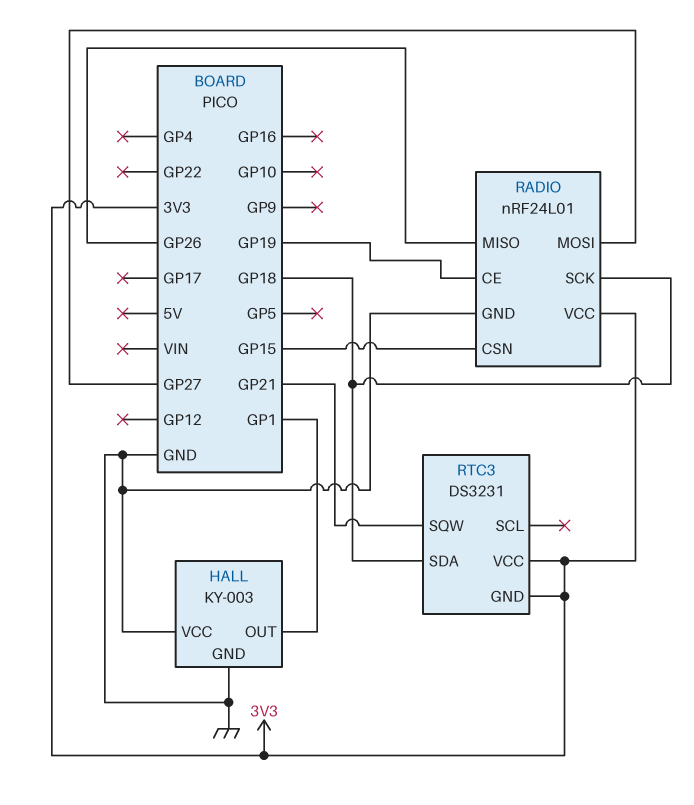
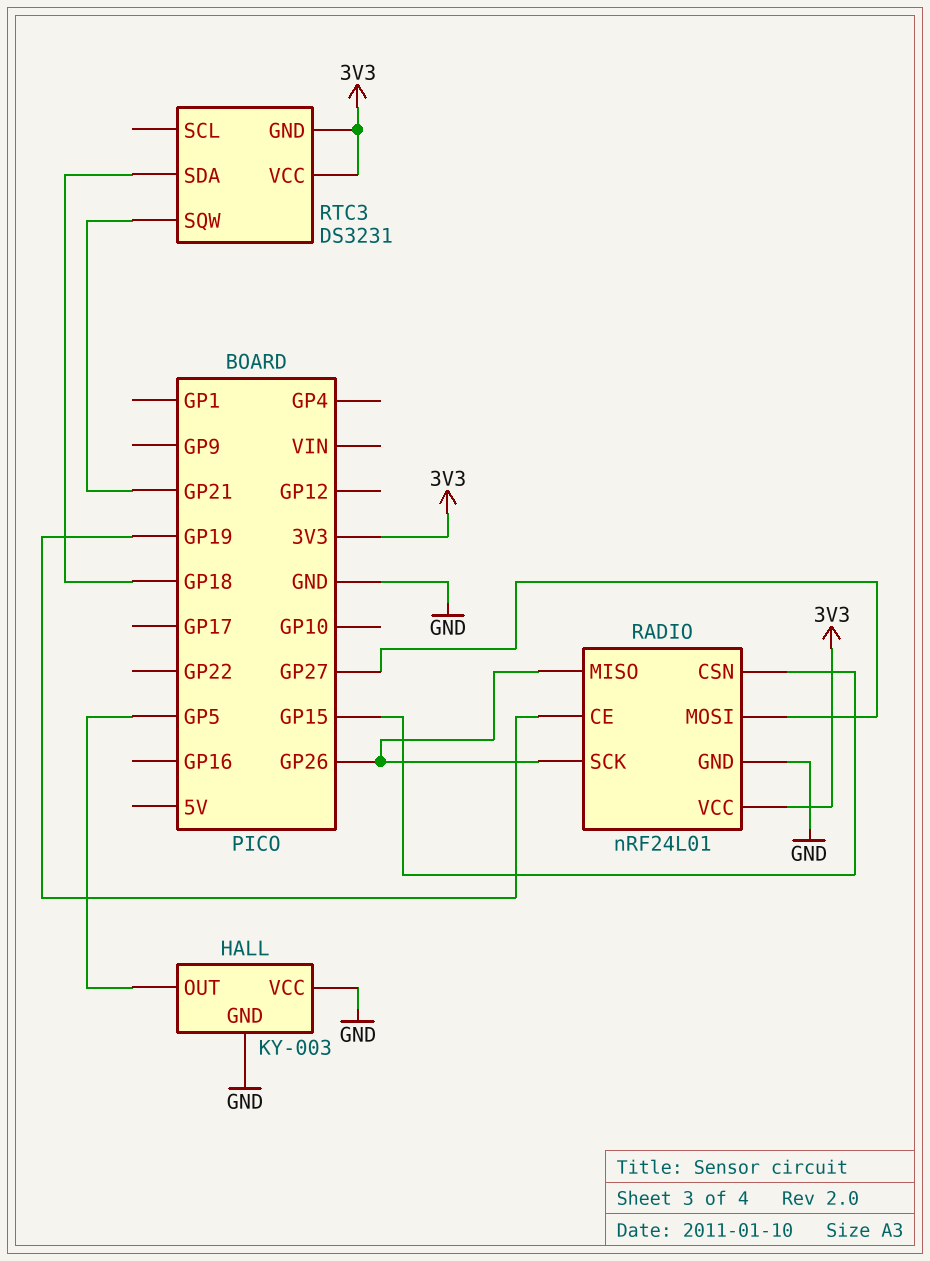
HALL pin OUT: GP1 -> GP5
RADIO pin SCK: GP18 -> GP26

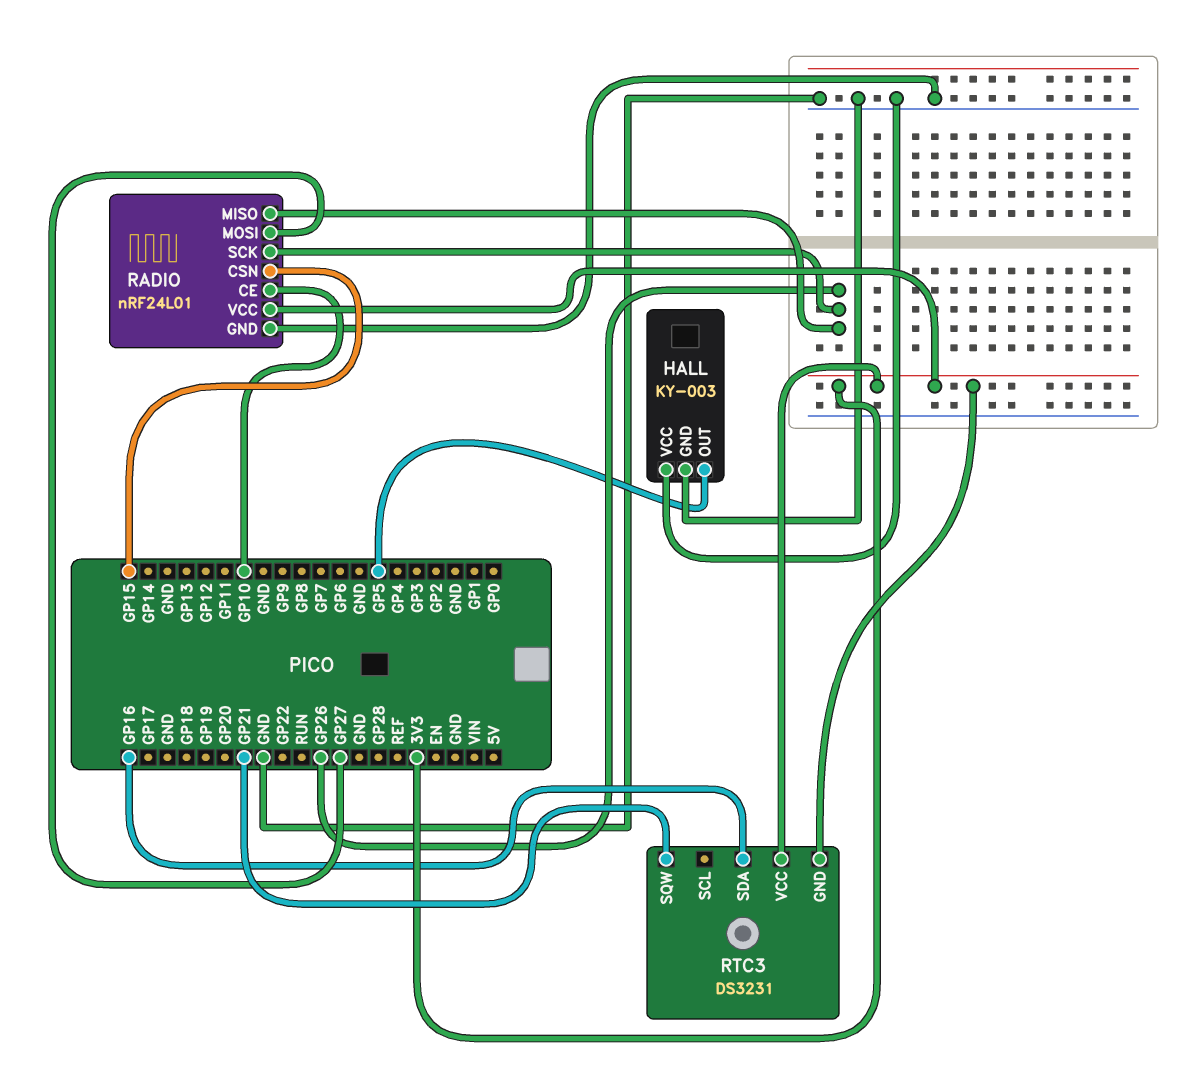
RADIO pin CE: GP19 -> GP10
RTC3 pin SDA: GP18 -> GP16

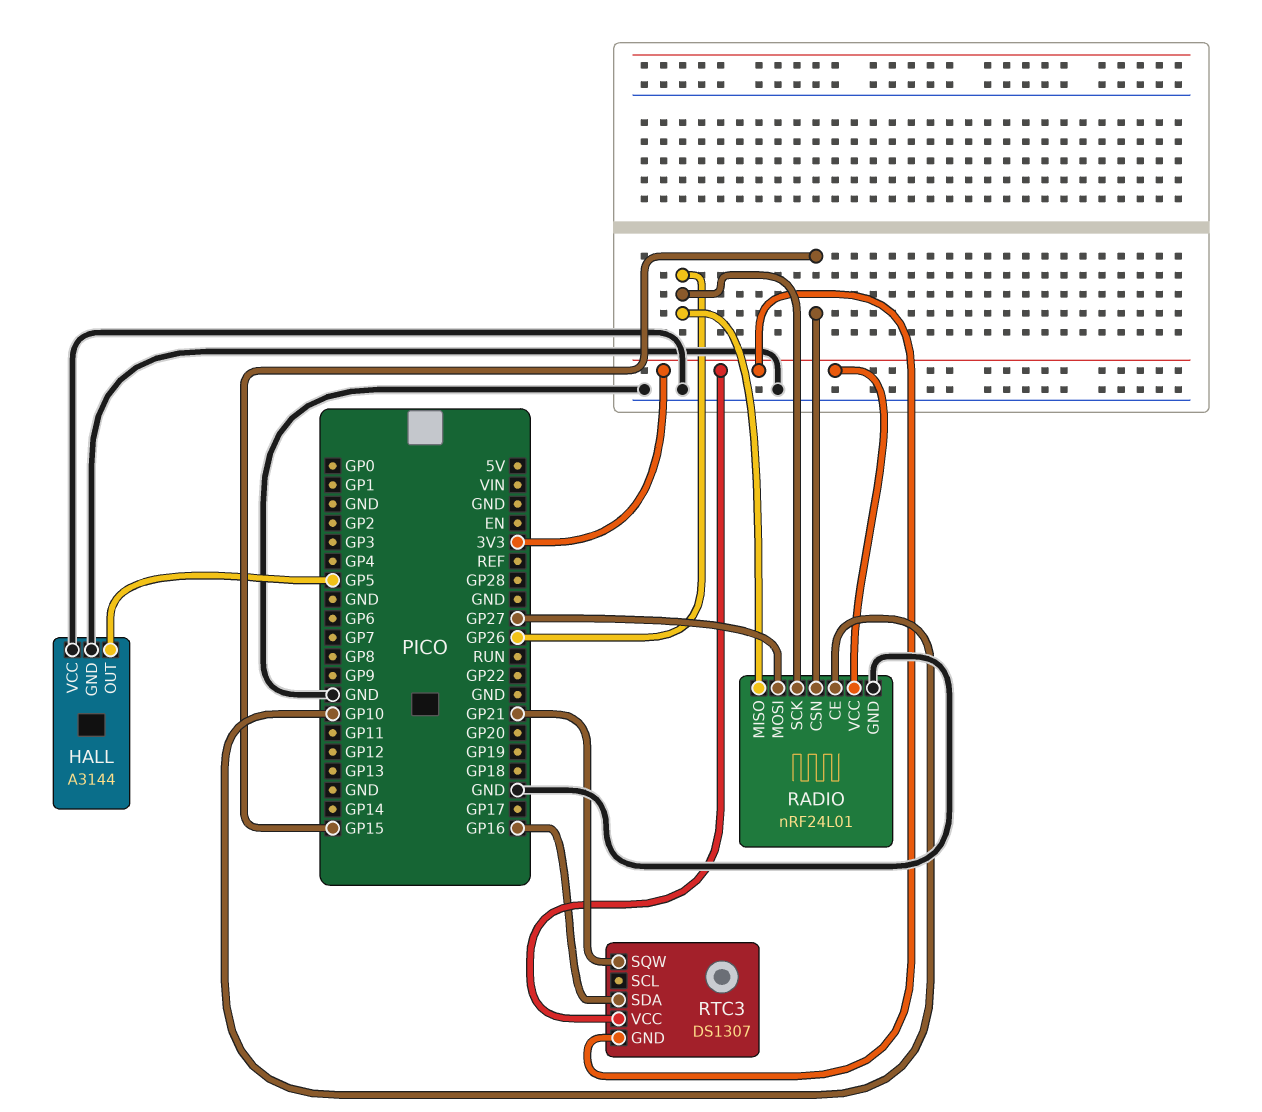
HALL: KY-003 -> A3144
RTC3: DS3231 -> DS1307

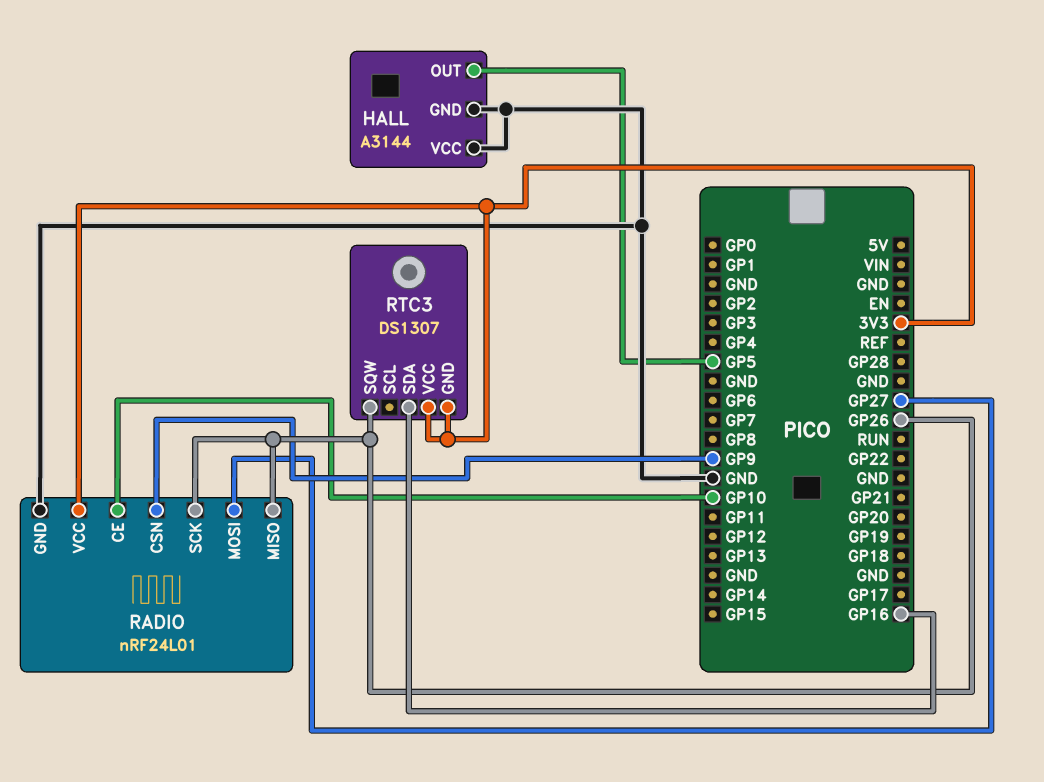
RADIO pin CSN: GP15 -> GP9
RTC3 pin SQW: GP21 -> GP26

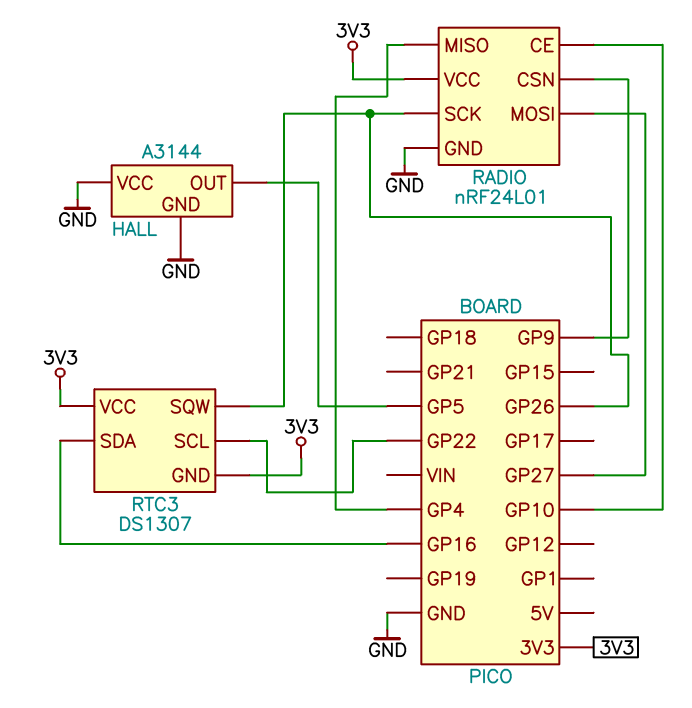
RADIO pin MISO: GP26 -> GP4
RTC3 pin SCL: none -> GP22

